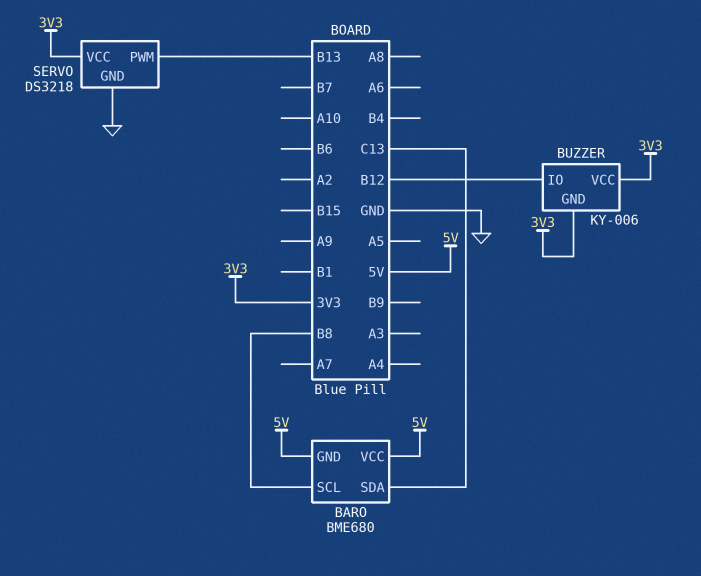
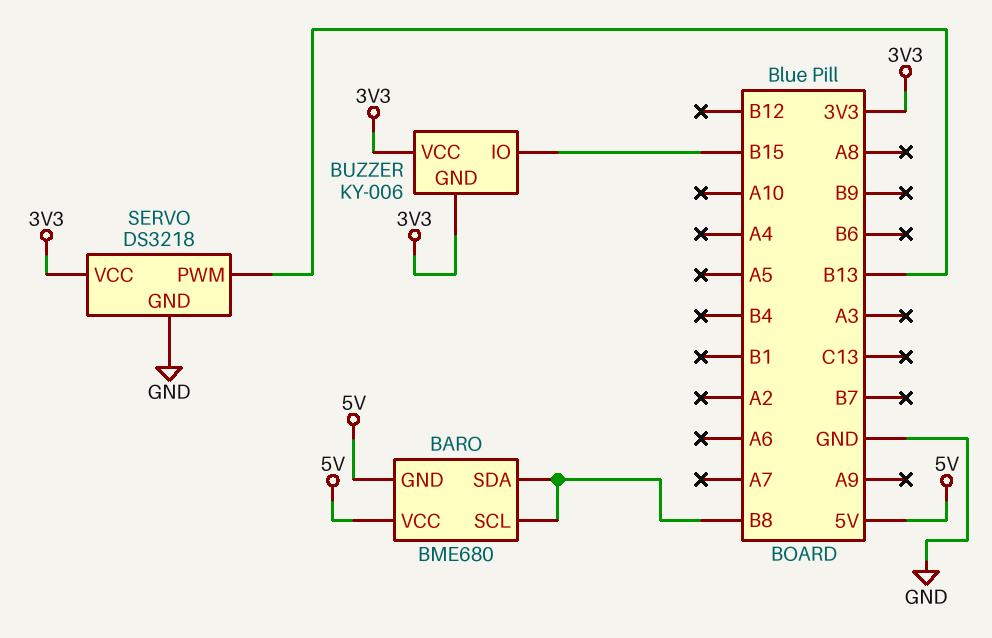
BARO pin SDA: C13 -> B8
BUZZER pin IO: B12 -> B15

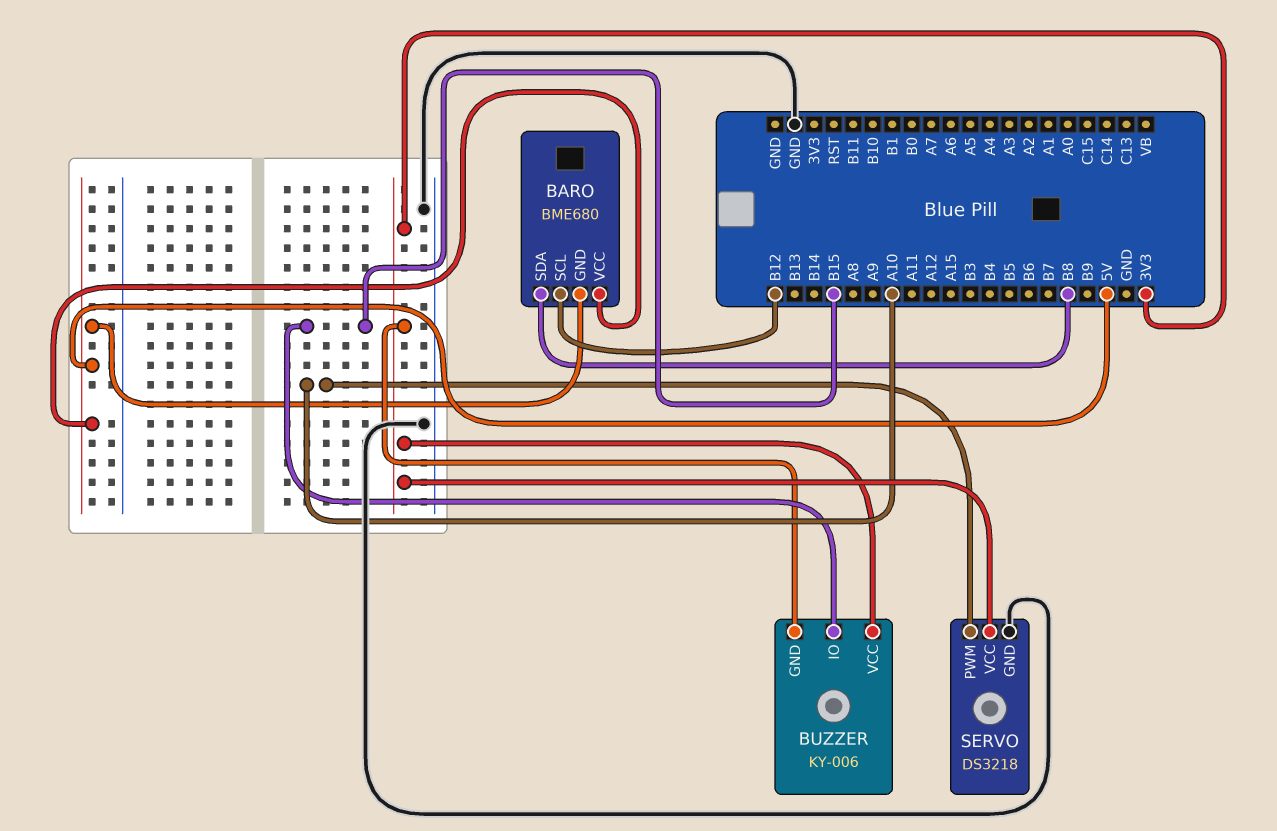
BARO pin SCL: B8 -> B12
SERVO pin PWM: B13 -> A10

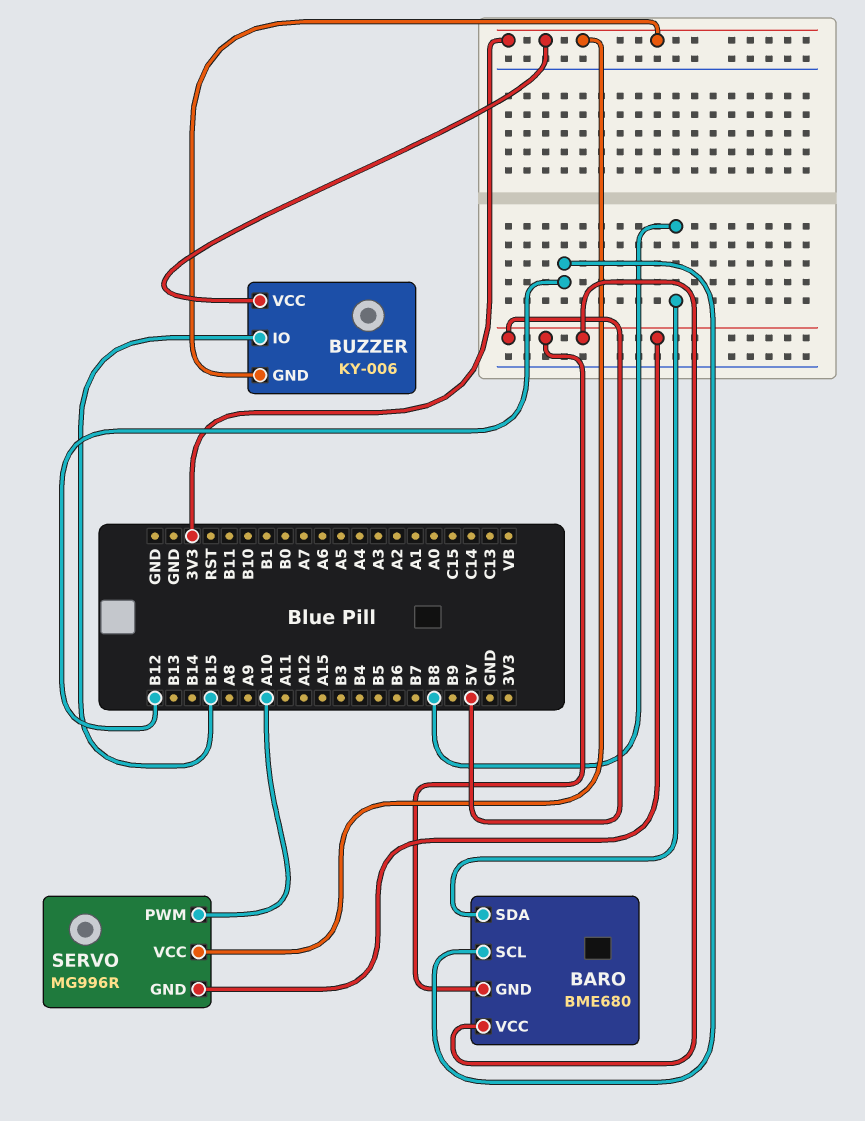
SERVO: DS3218 -> MG996R
SERVO pin GND: GND -> 5V

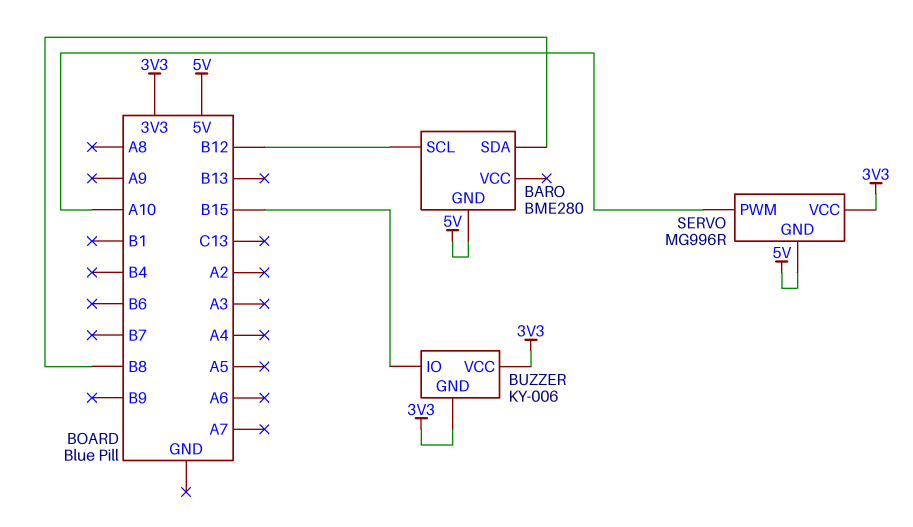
BARO: BME680 -> BME280
BARO pin VCC: 5V -> none

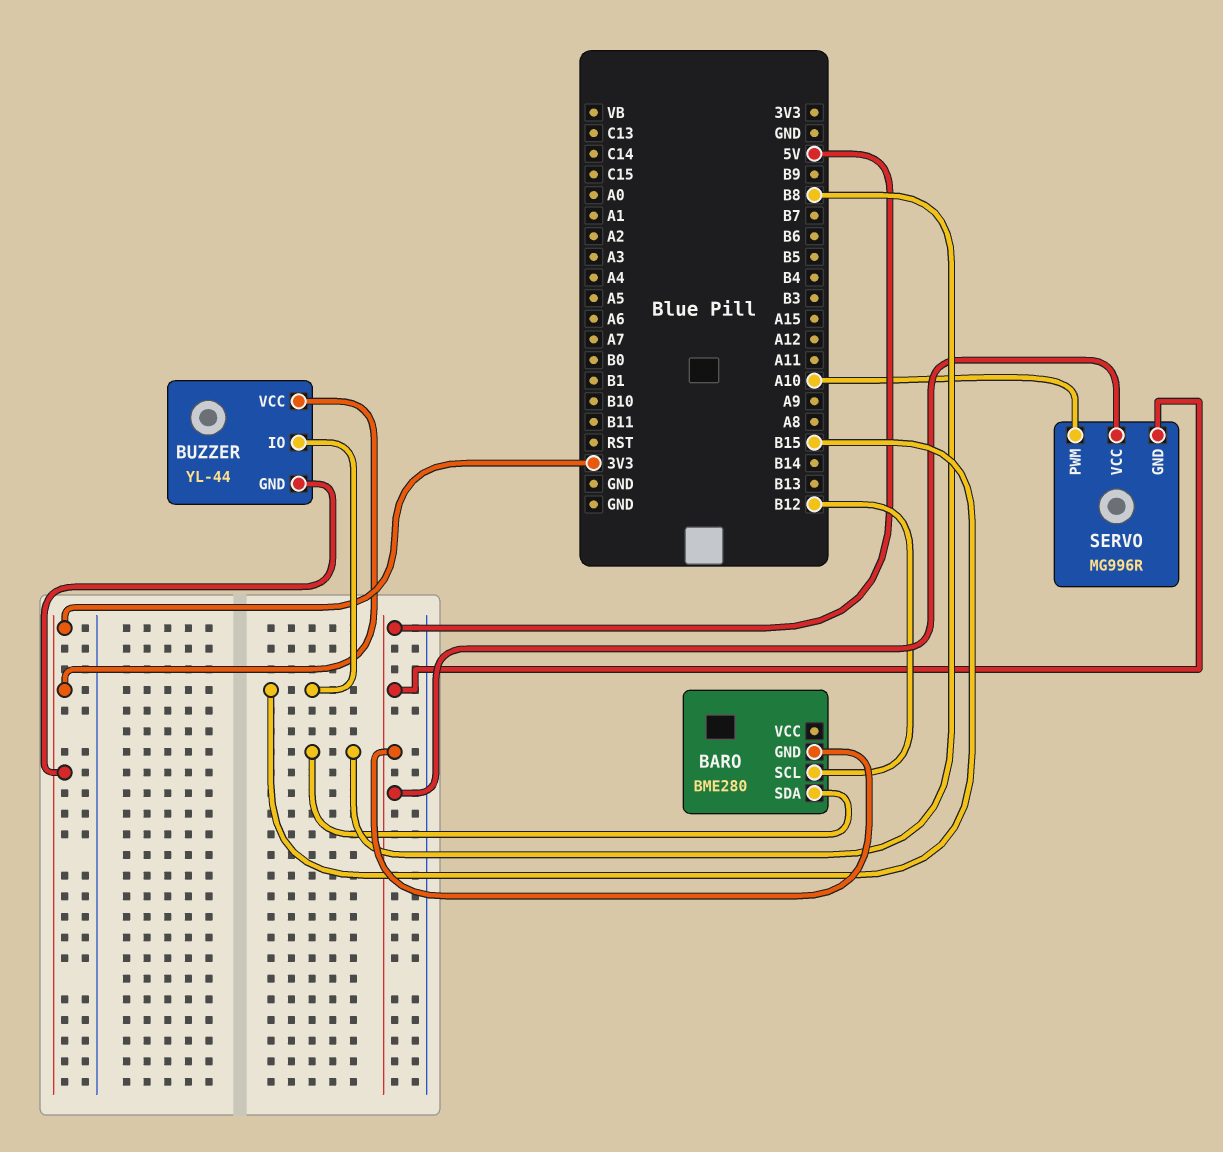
BUZZER: KY-006 -> YL-44
SERVO pin VCC: 3V3 -> 5V

